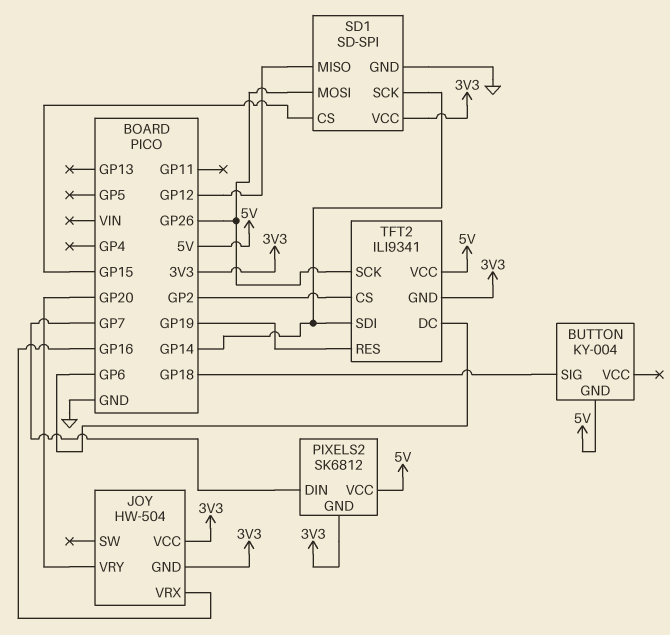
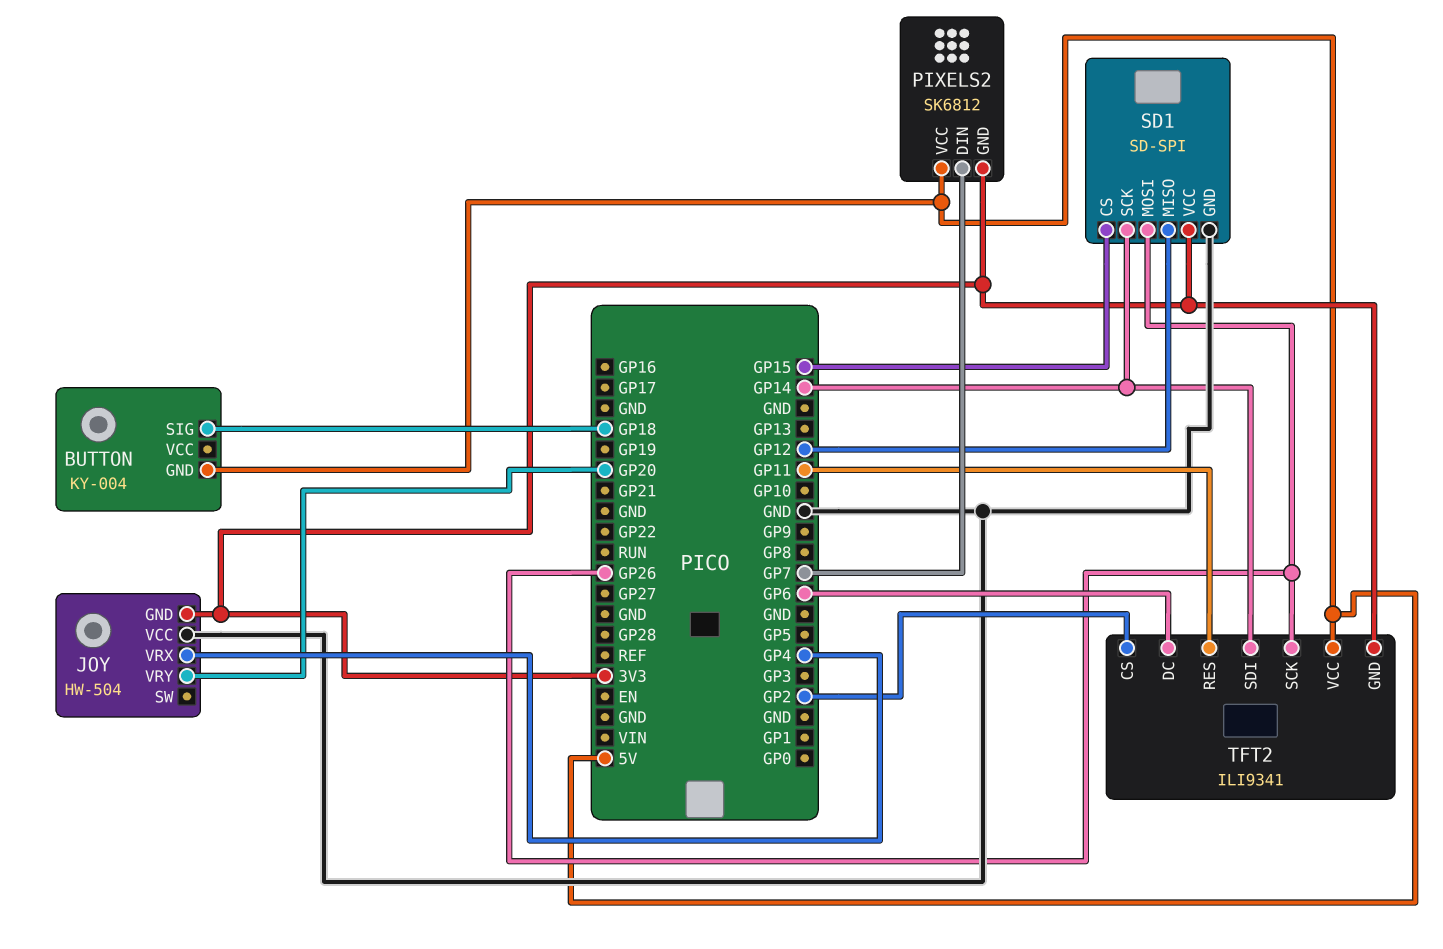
JOY pin VCC: 3V3 -> GND
JOY pin VRX: GP16 -> GP4
TFT2 pin RES: GP19 -> GP11

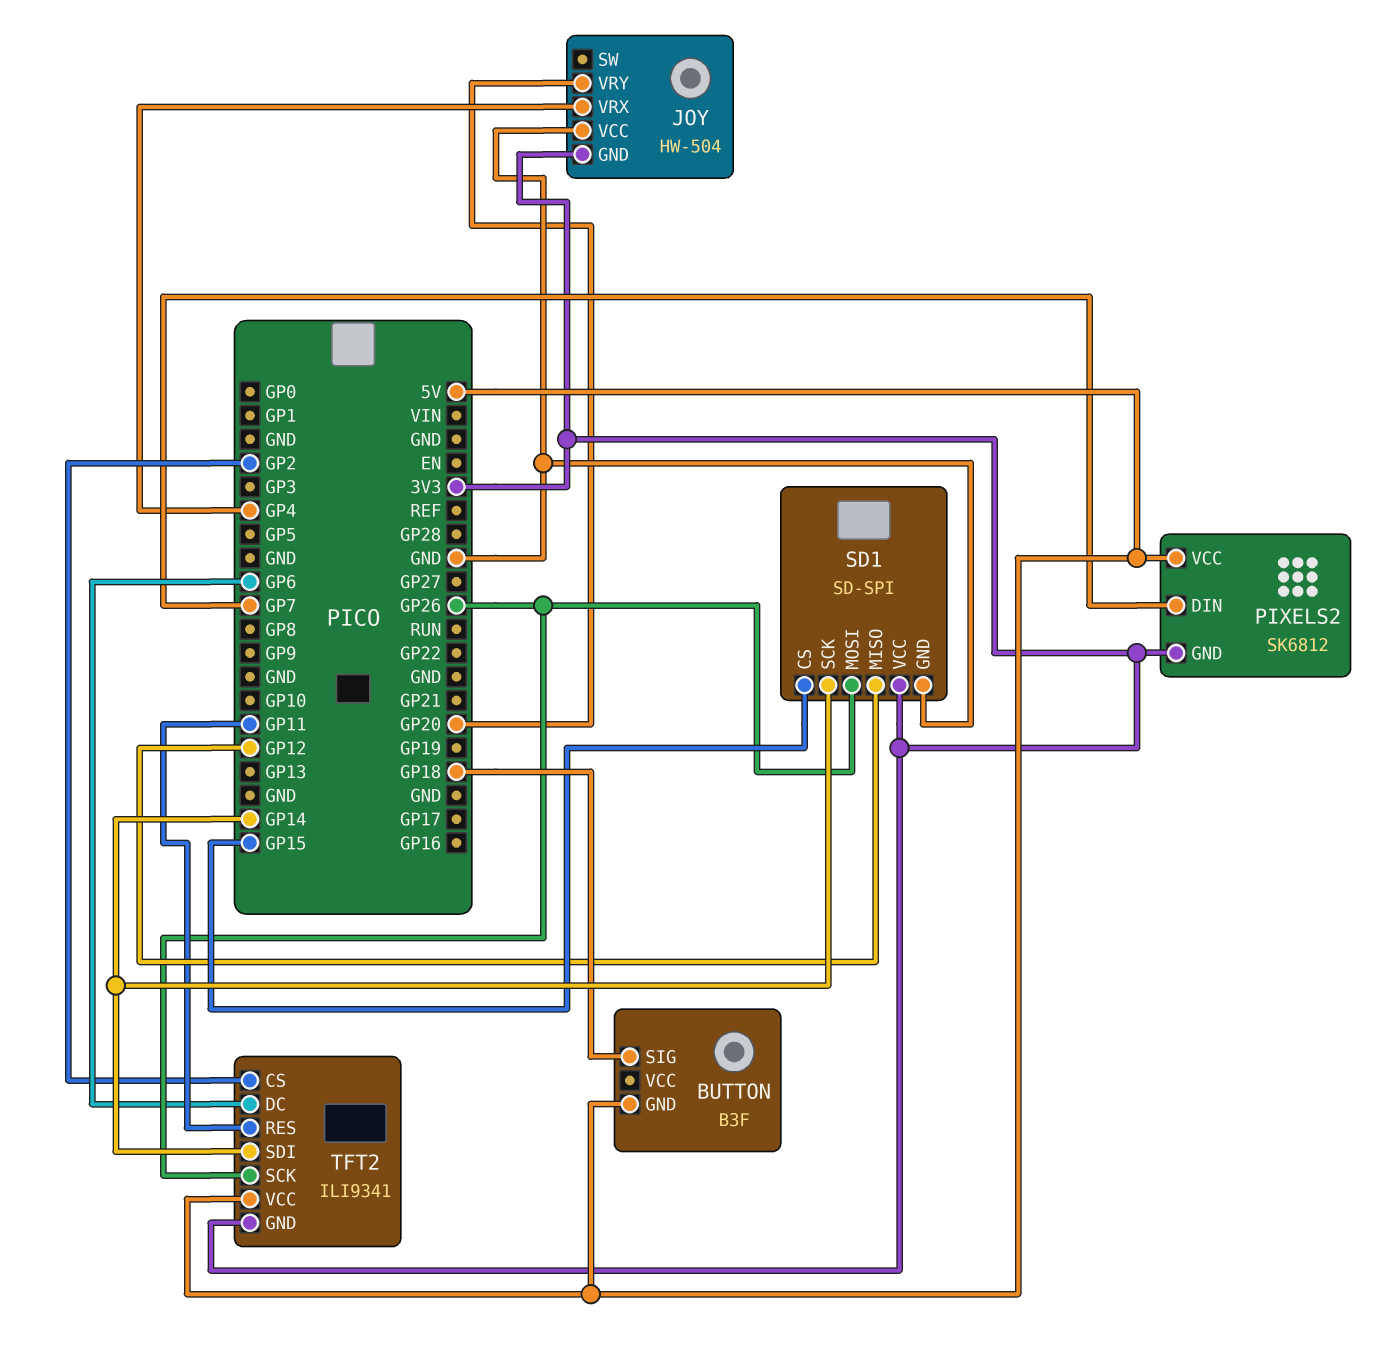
BUTTON: KY-004 -> B3F

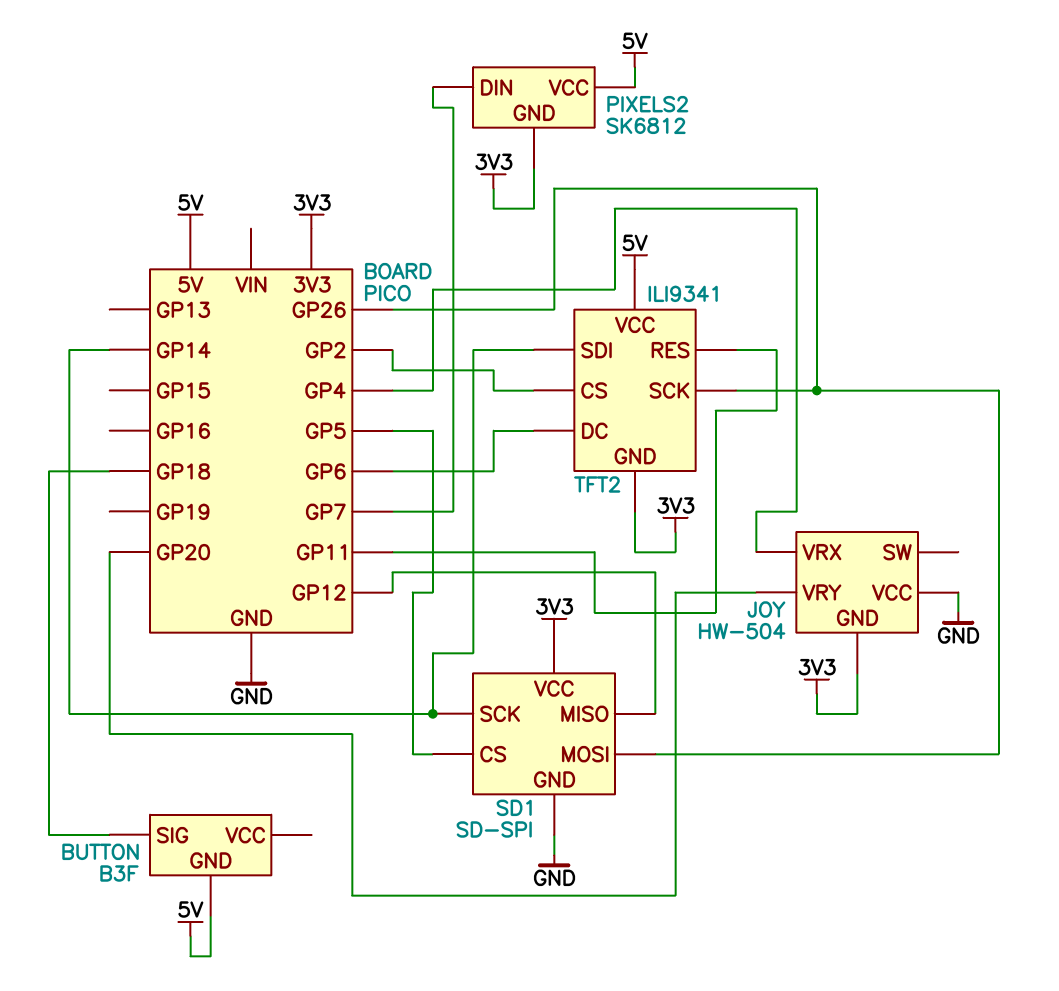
SD1 pin CS: GP15 -> GP5

